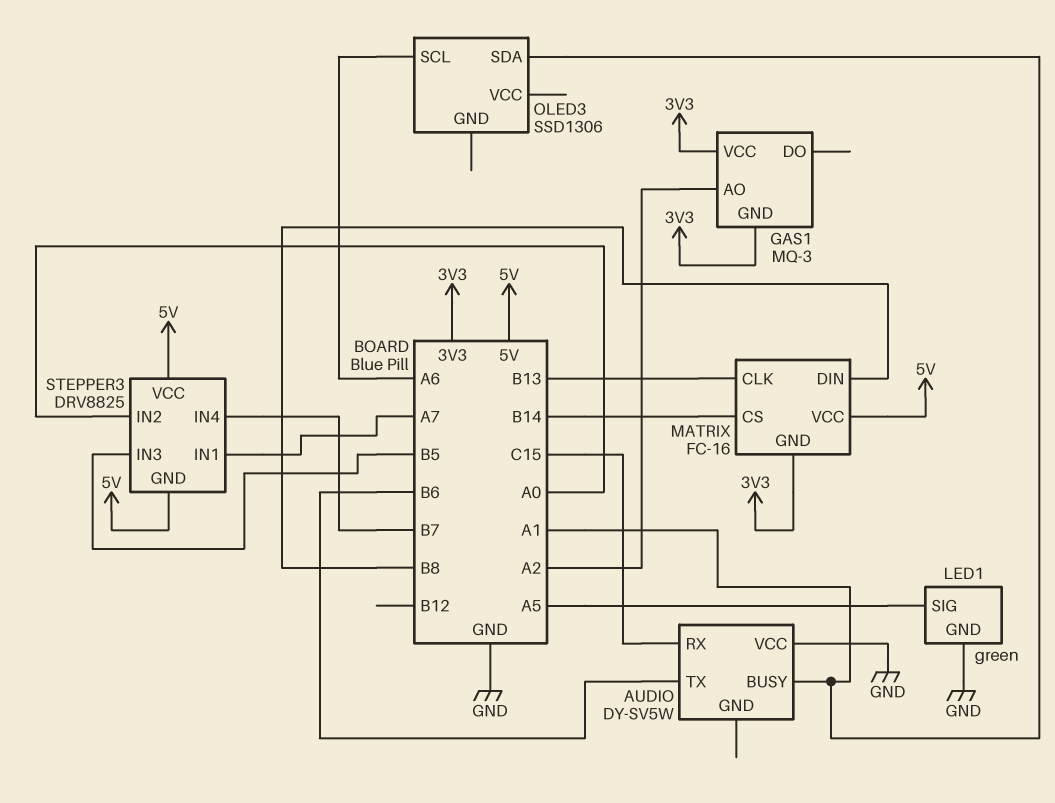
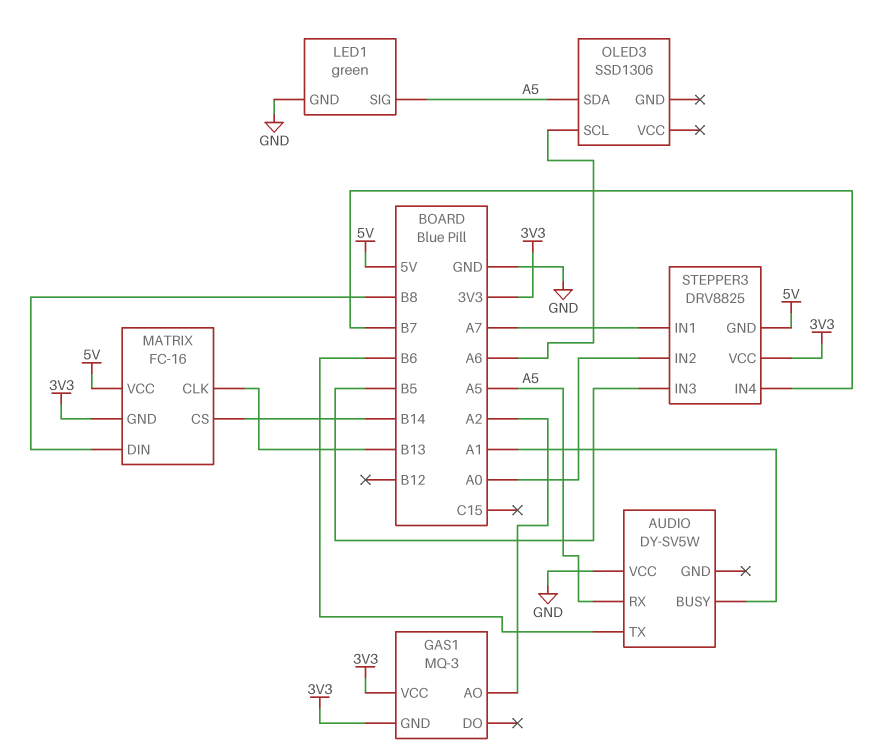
AUDIO pin RX: C15 -> A5
OLED3 pin SDA: A1 -> A5
STEPPER3 pin VCC: 5V -> 3V3

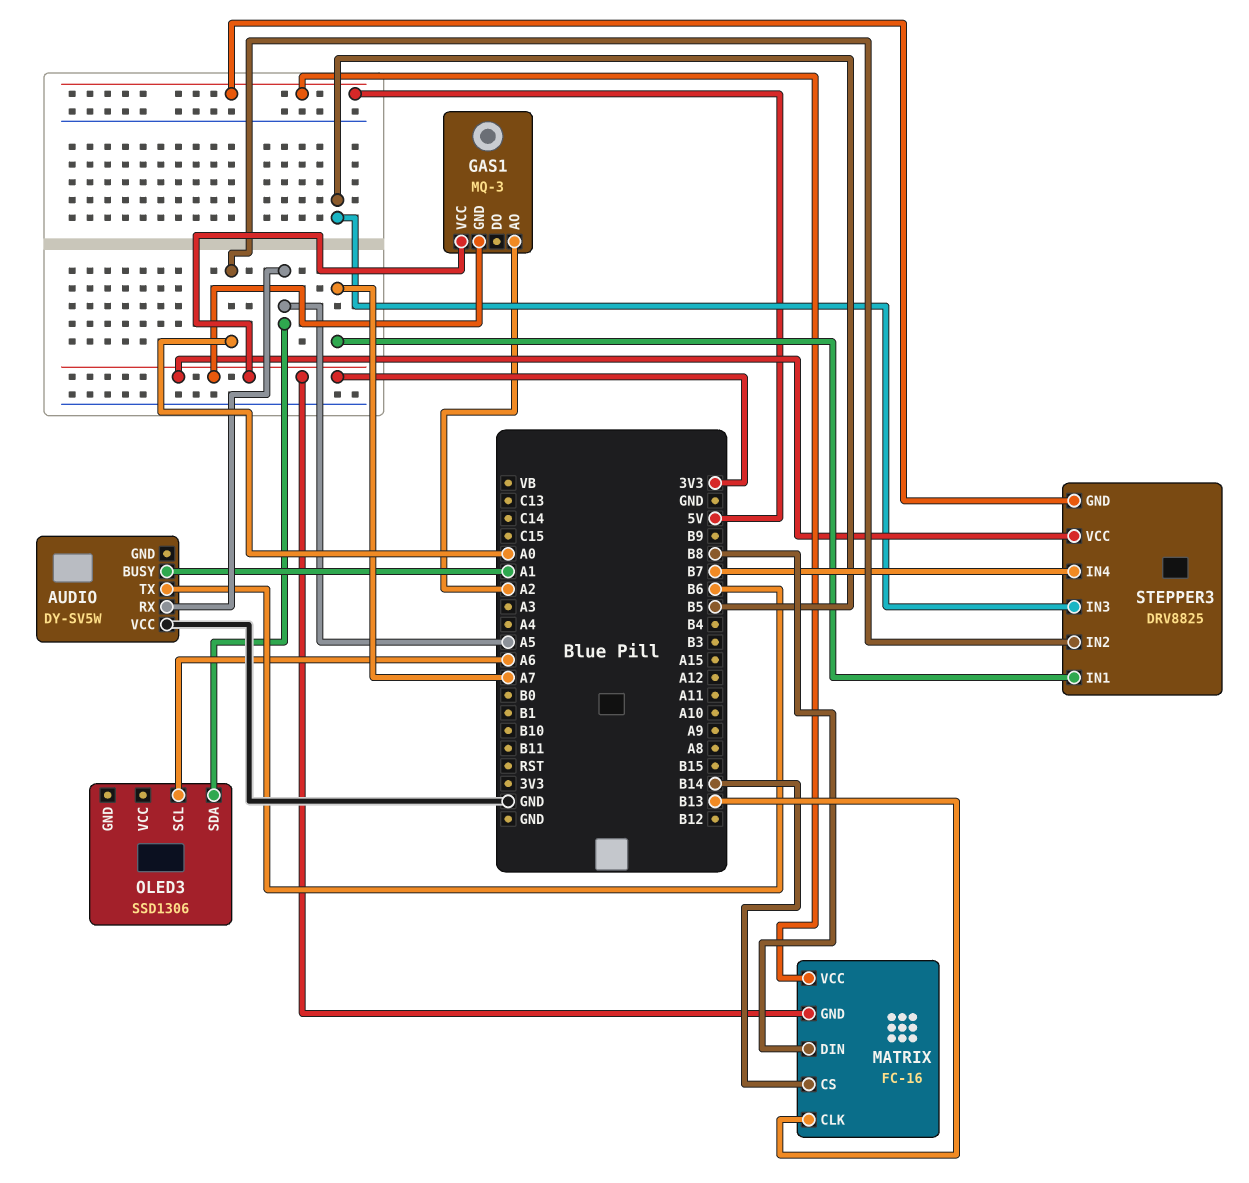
LED1: green -> none
LED1 pin GND: GND -> none
LED1 pin SIG: A5 -> none

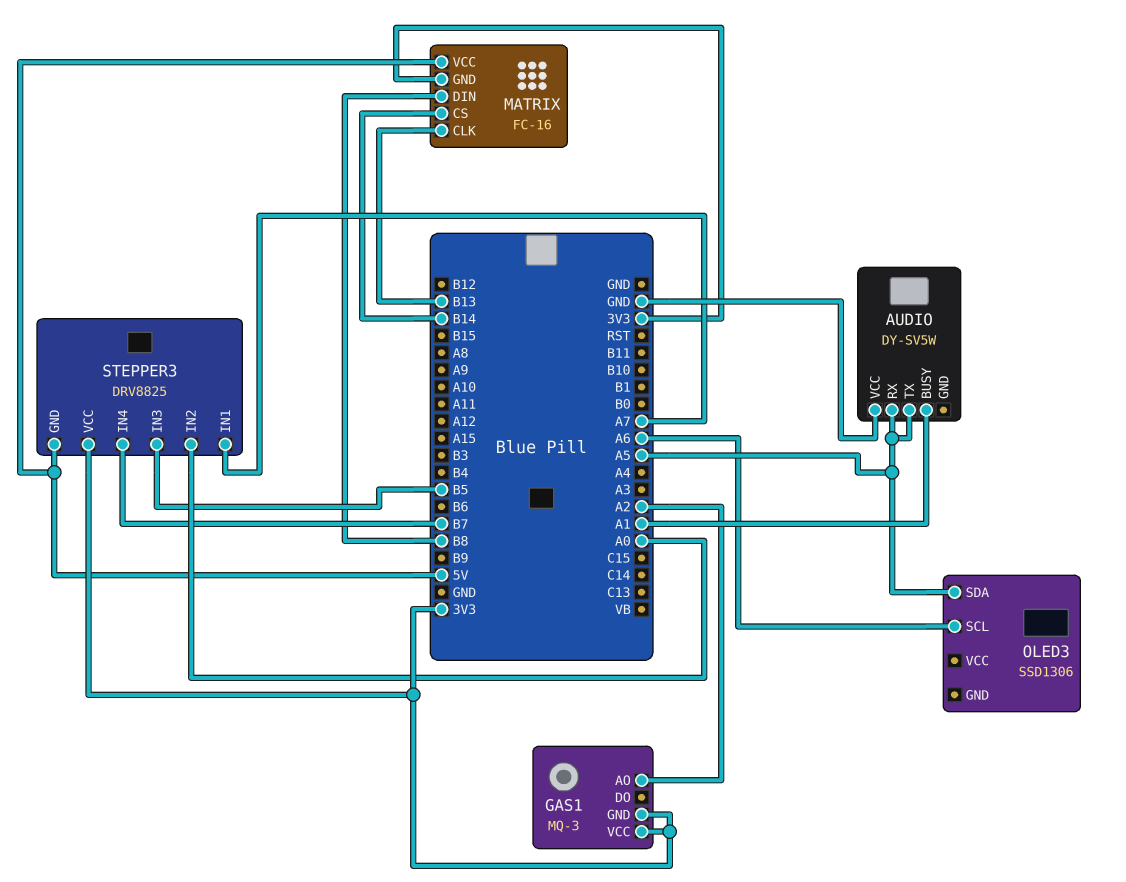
AUDIO pin TX: B6 -> A5

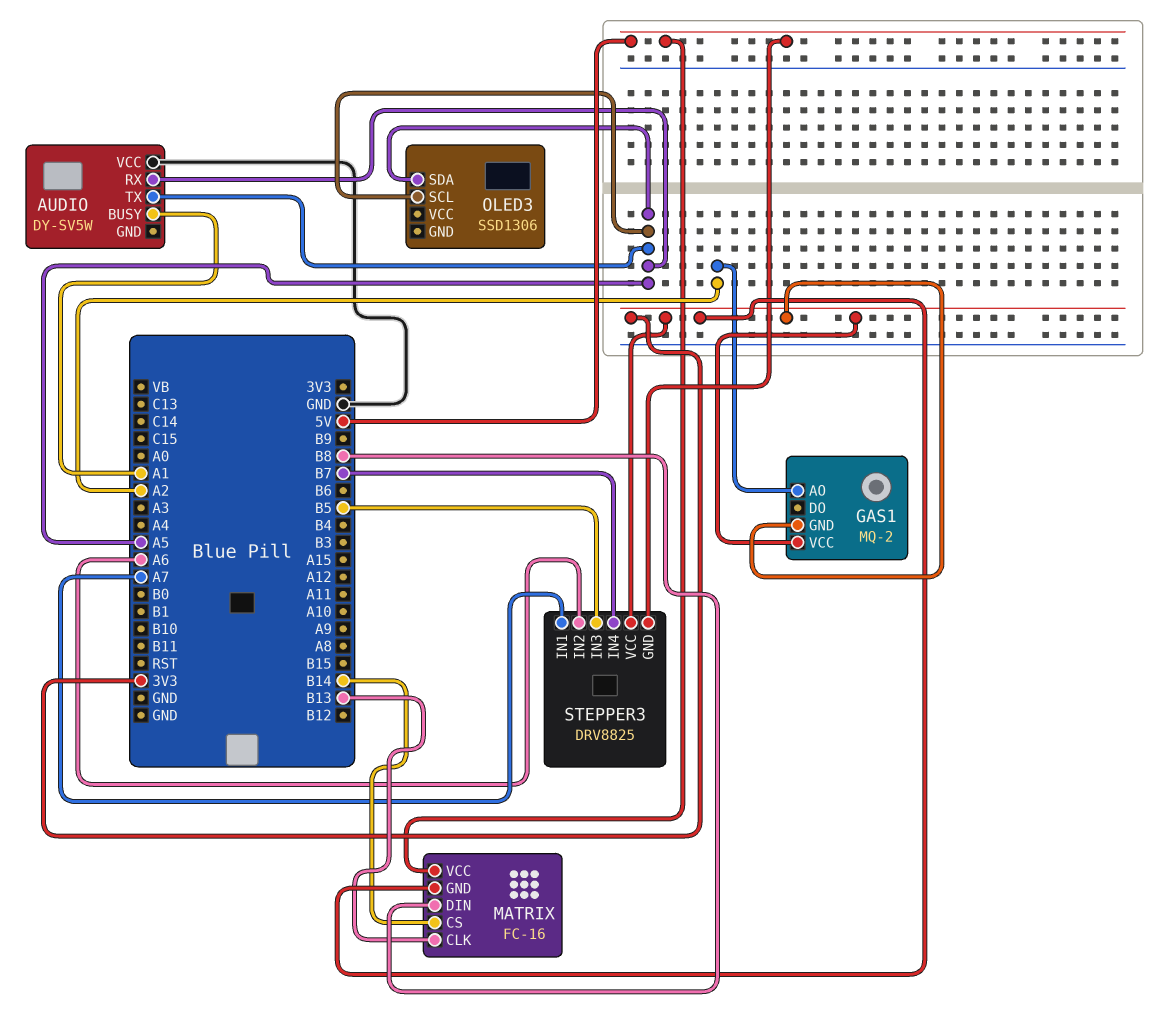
GAS1: MQ-3 -> MQ-2
OLED3 pin SCL: A6 -> A5
STEPPER3 pin IN2: A0 -> A6

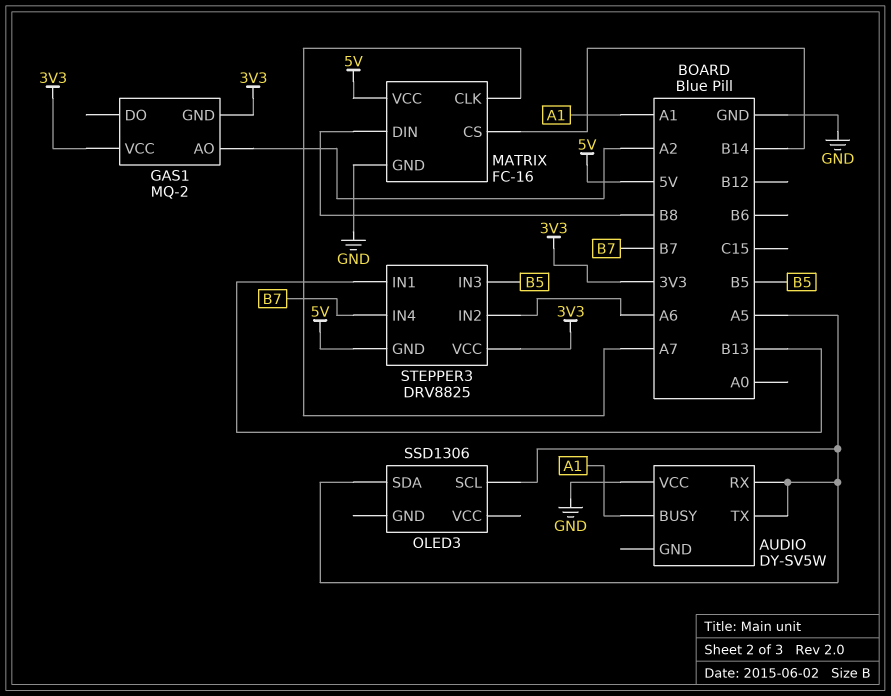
MATRIX pin CLK: B13 -> A7
MATRIX pin GND: 3V3 -> GND
STEPPER3 pin IN1: A7 -> B13

